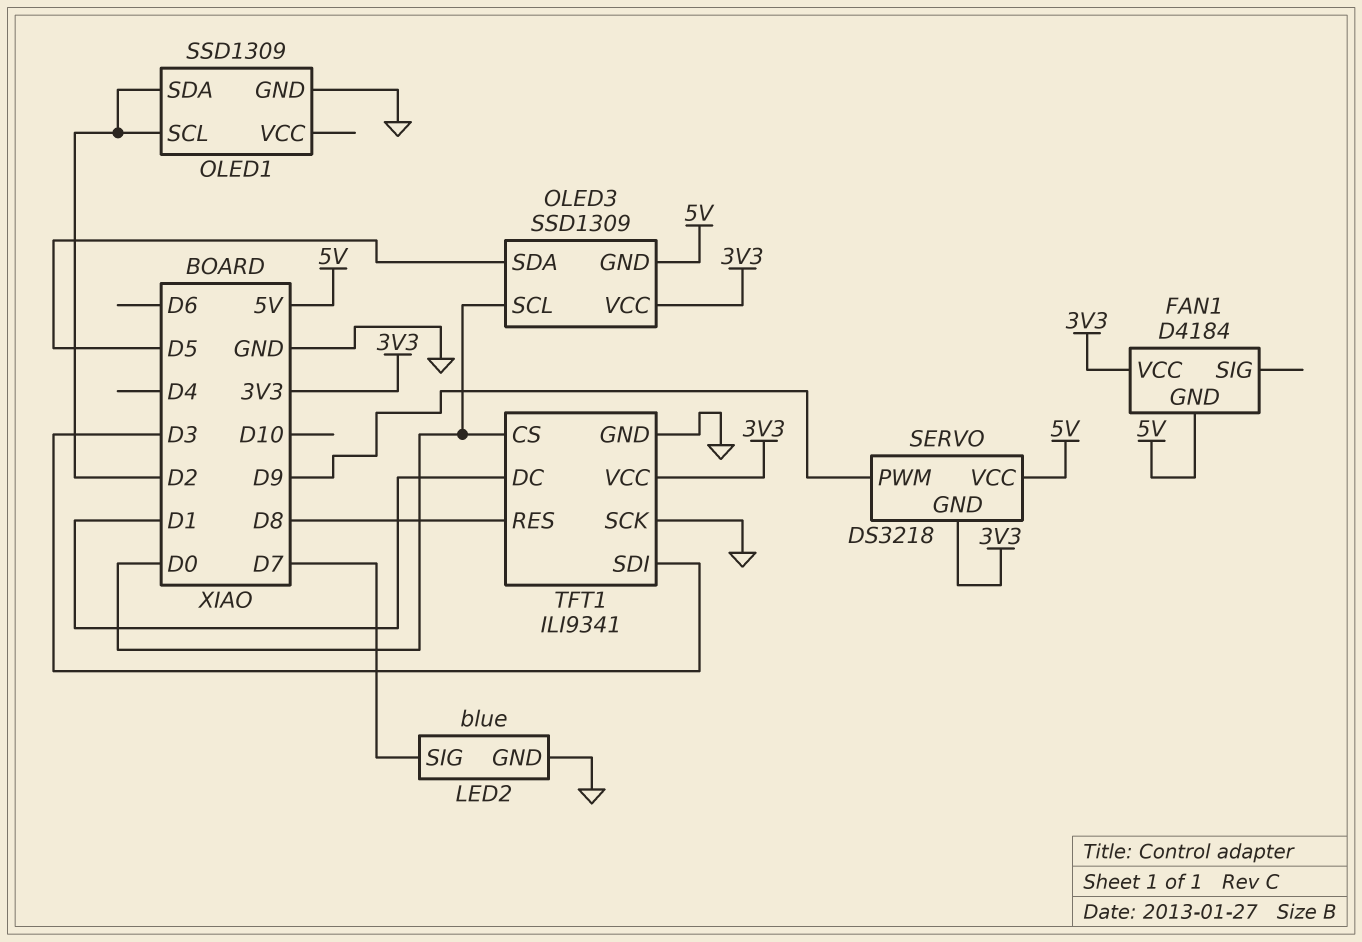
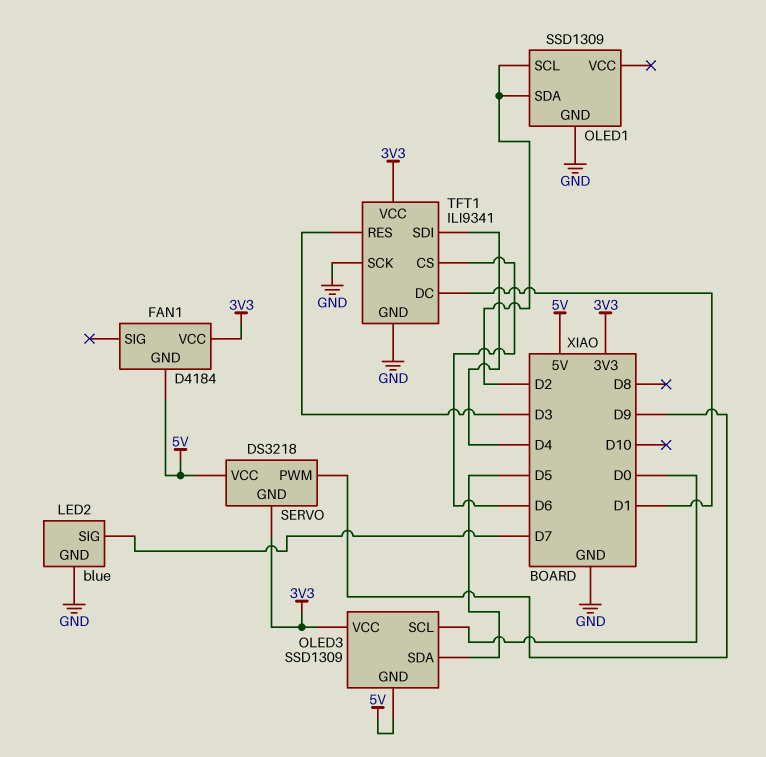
TFT1 pin CS: D0 -> D6
TFT1 pin RES: D8 -> D3
TFT1 pin SDI: D3 -> D4

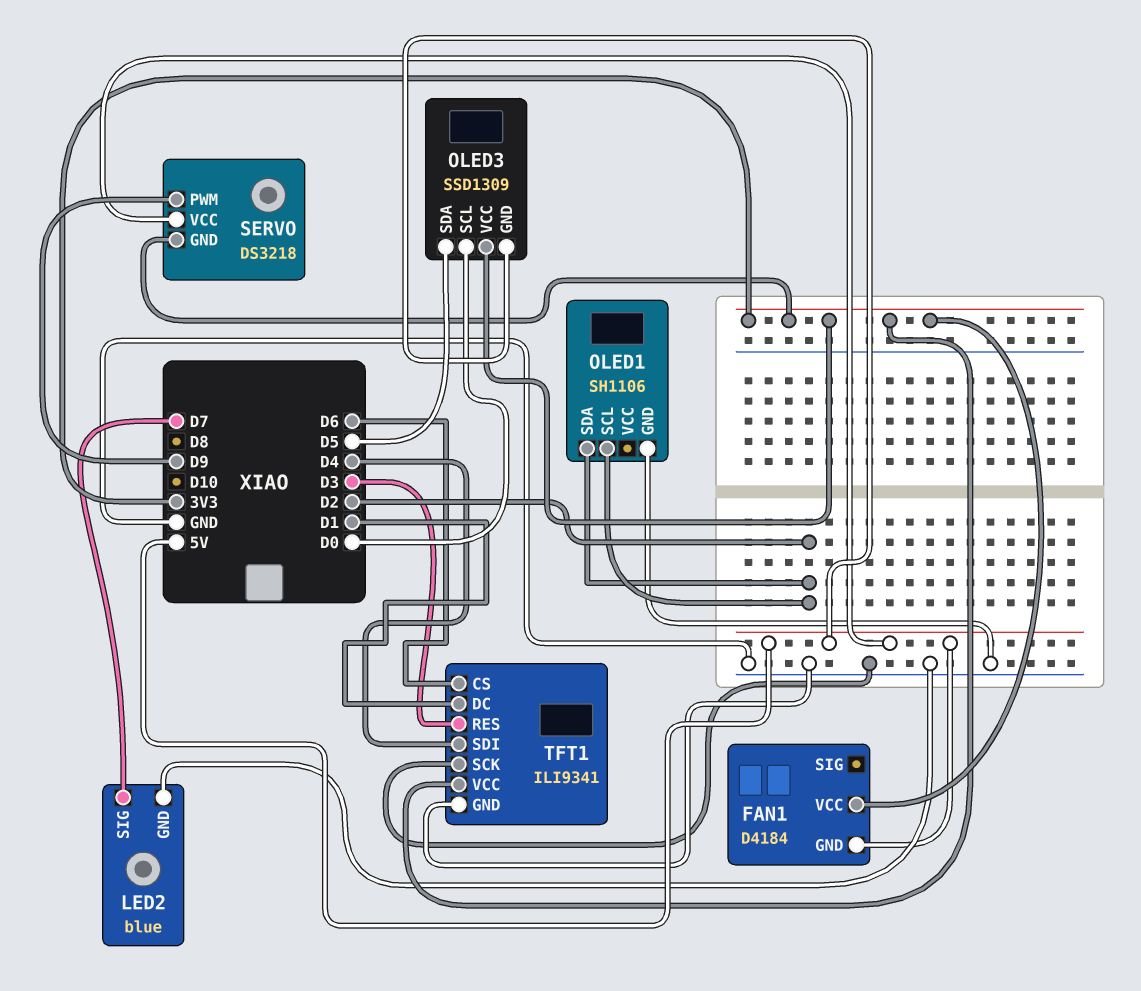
OLED1: SSD1309 -> SH1106

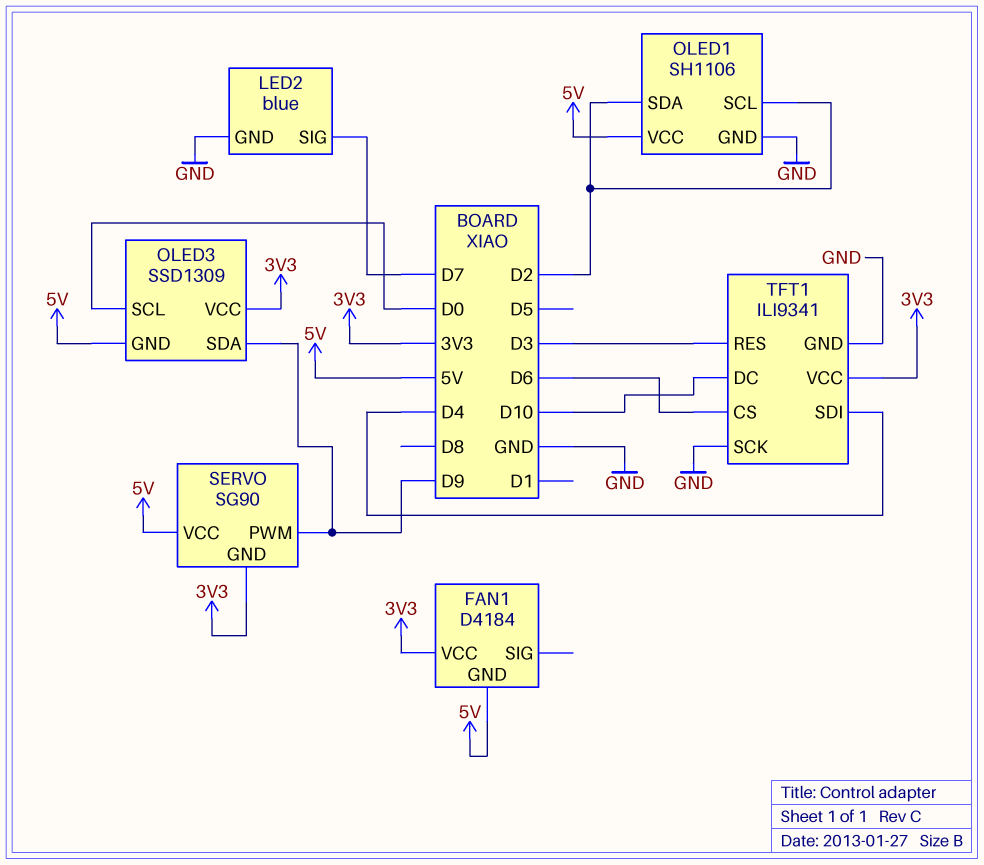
OLED1 pin VCC: none -> 5V
OLED3 pin SDA: D5 -> D9
SERVO: DS3218 -> SG90
TFT1 pin DC: D1 -> D10

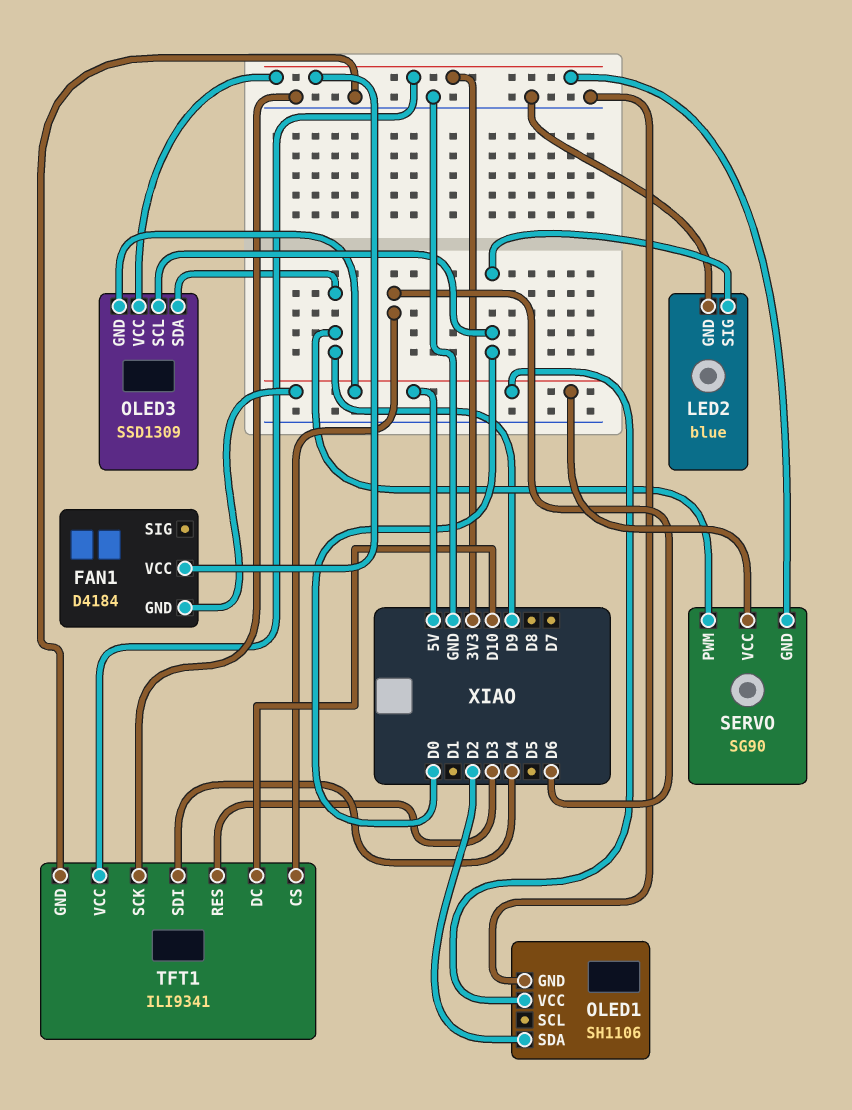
LED2 pin SIG: D7 -> D0
OLED1 pin SCL: D2 -> none

